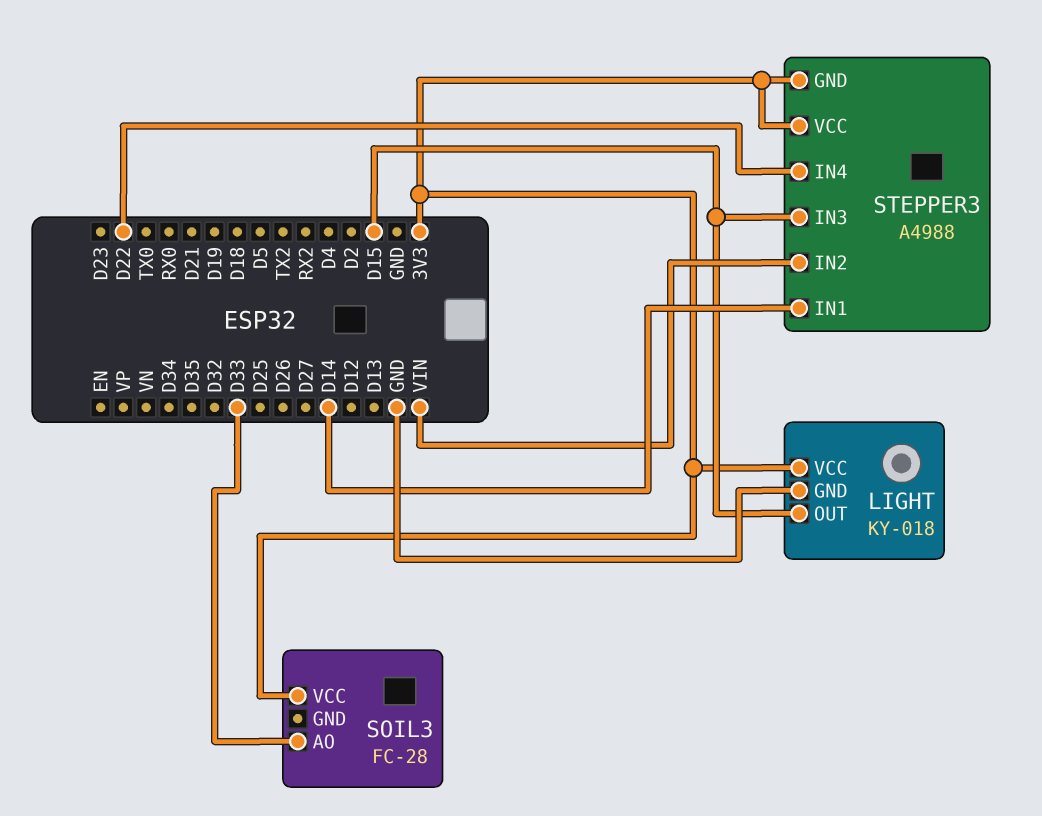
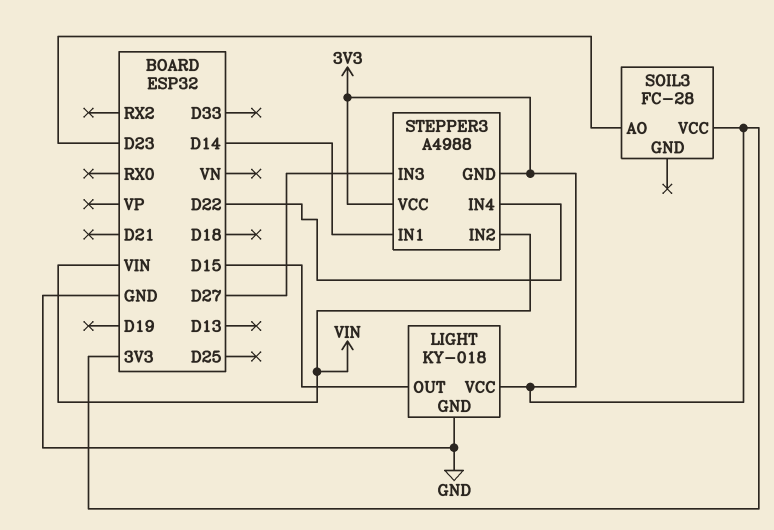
SOIL3 pin AO: D33 -> D23
STEPPER3 pin IN3: D15 -> D27

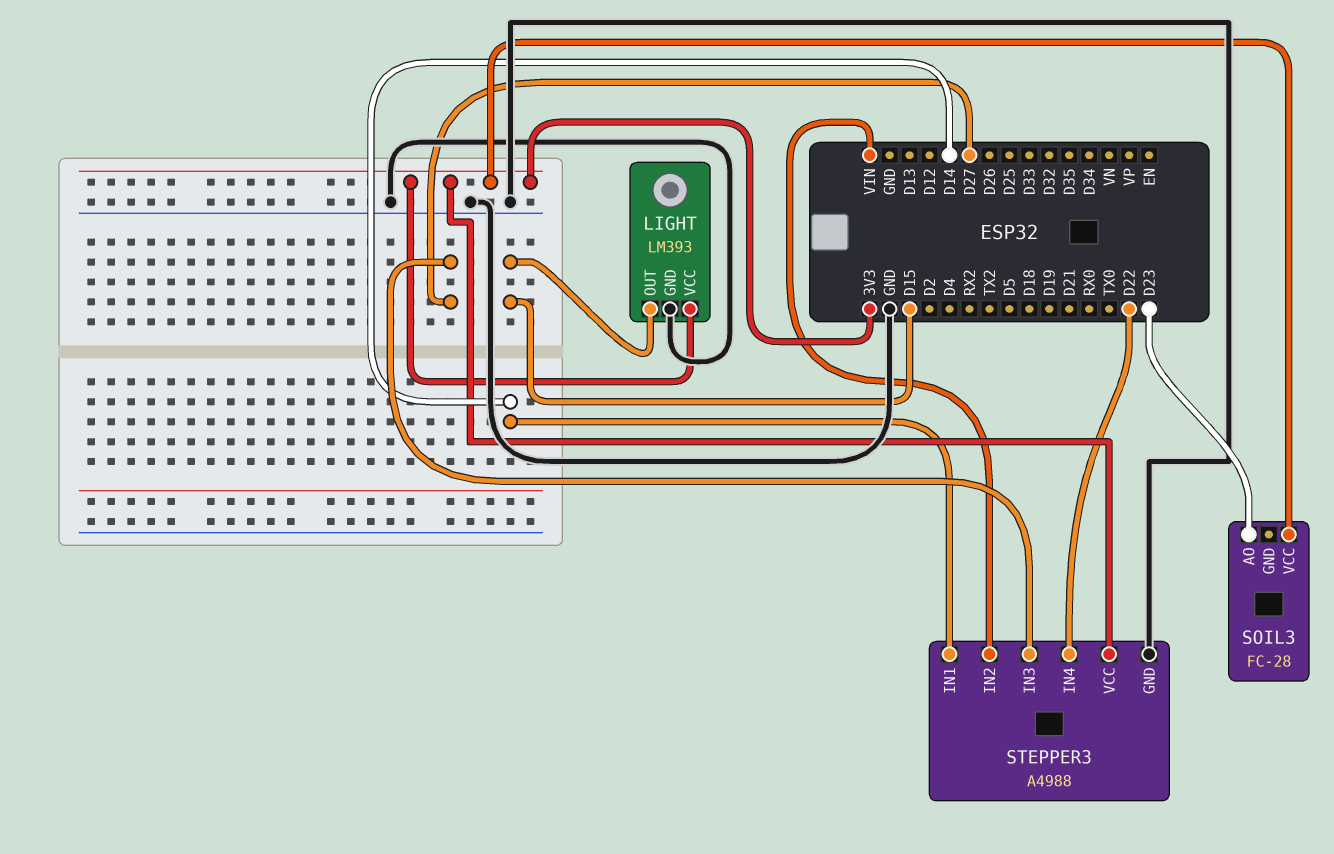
LIGHT: KY-018 -> LM393
STEPPER3 pin GND: 3V3 -> GND

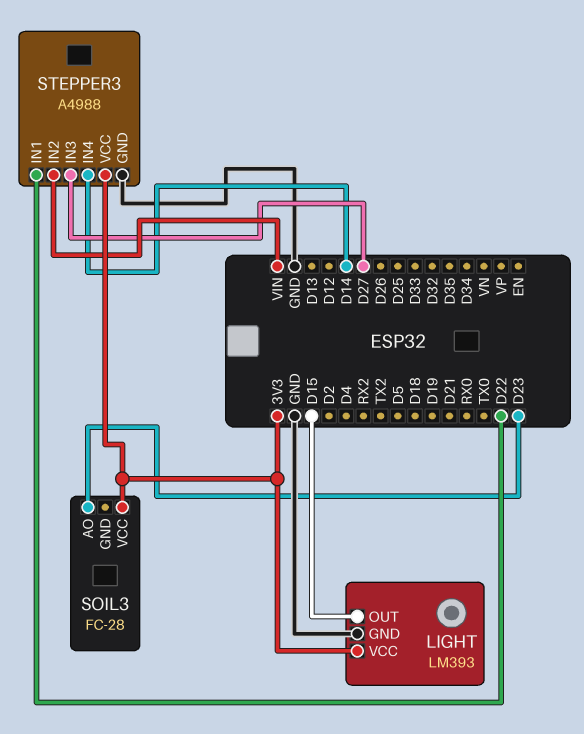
STEPPER3 pin IN1: D14 -> D22
STEPPER3 pin IN4: D22 -> D14

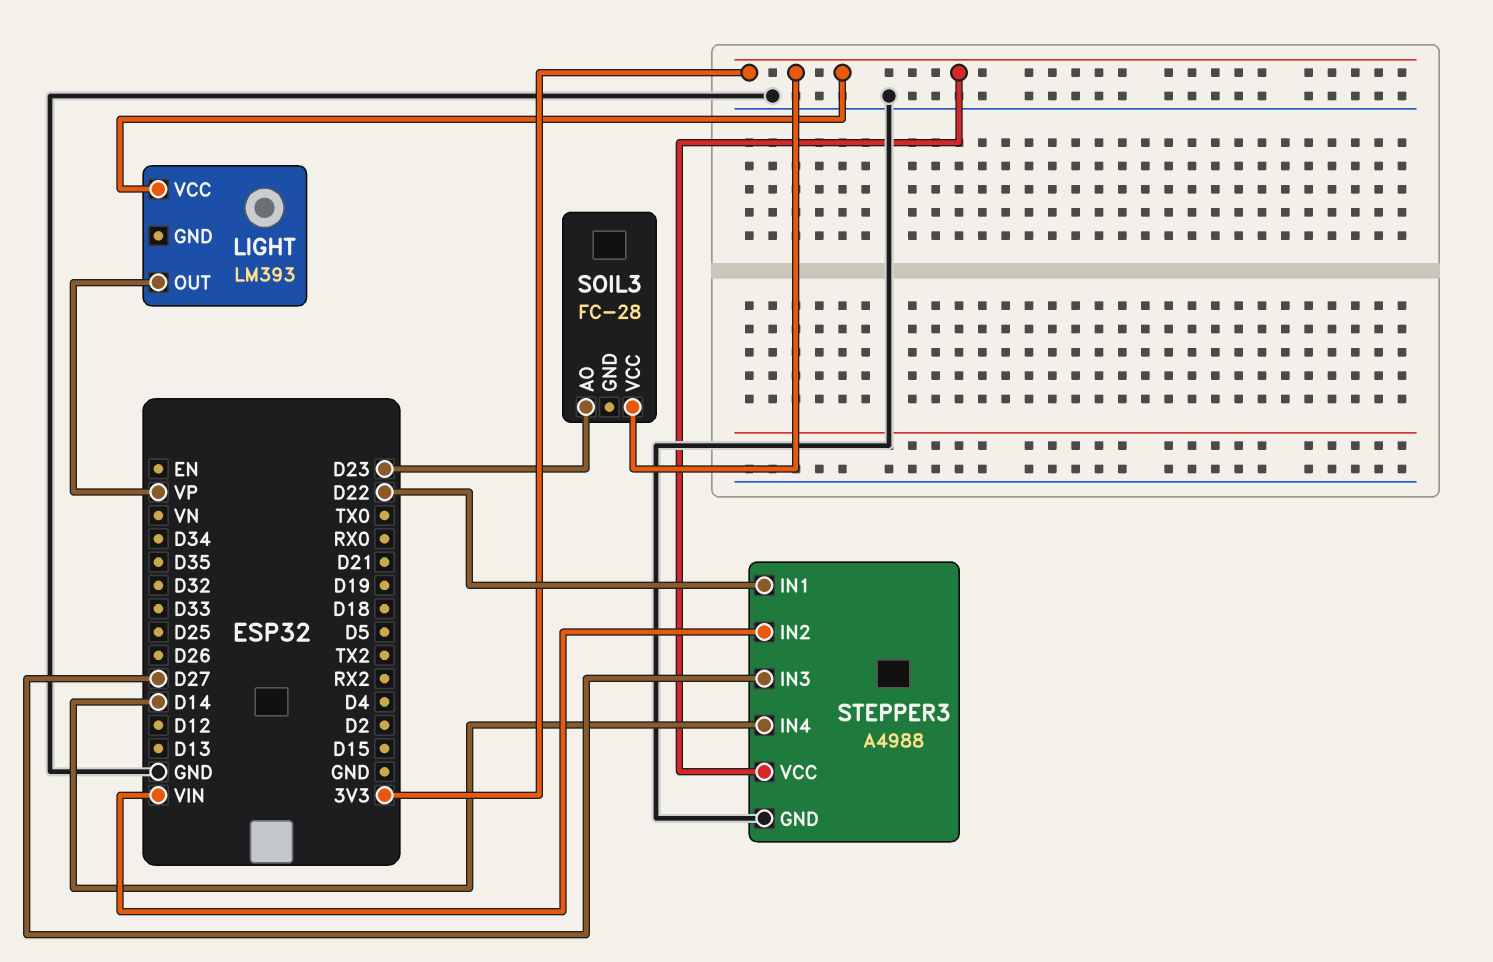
LIGHT pin GND: GND -> none
LIGHT pin OUT: D15 -> VP

